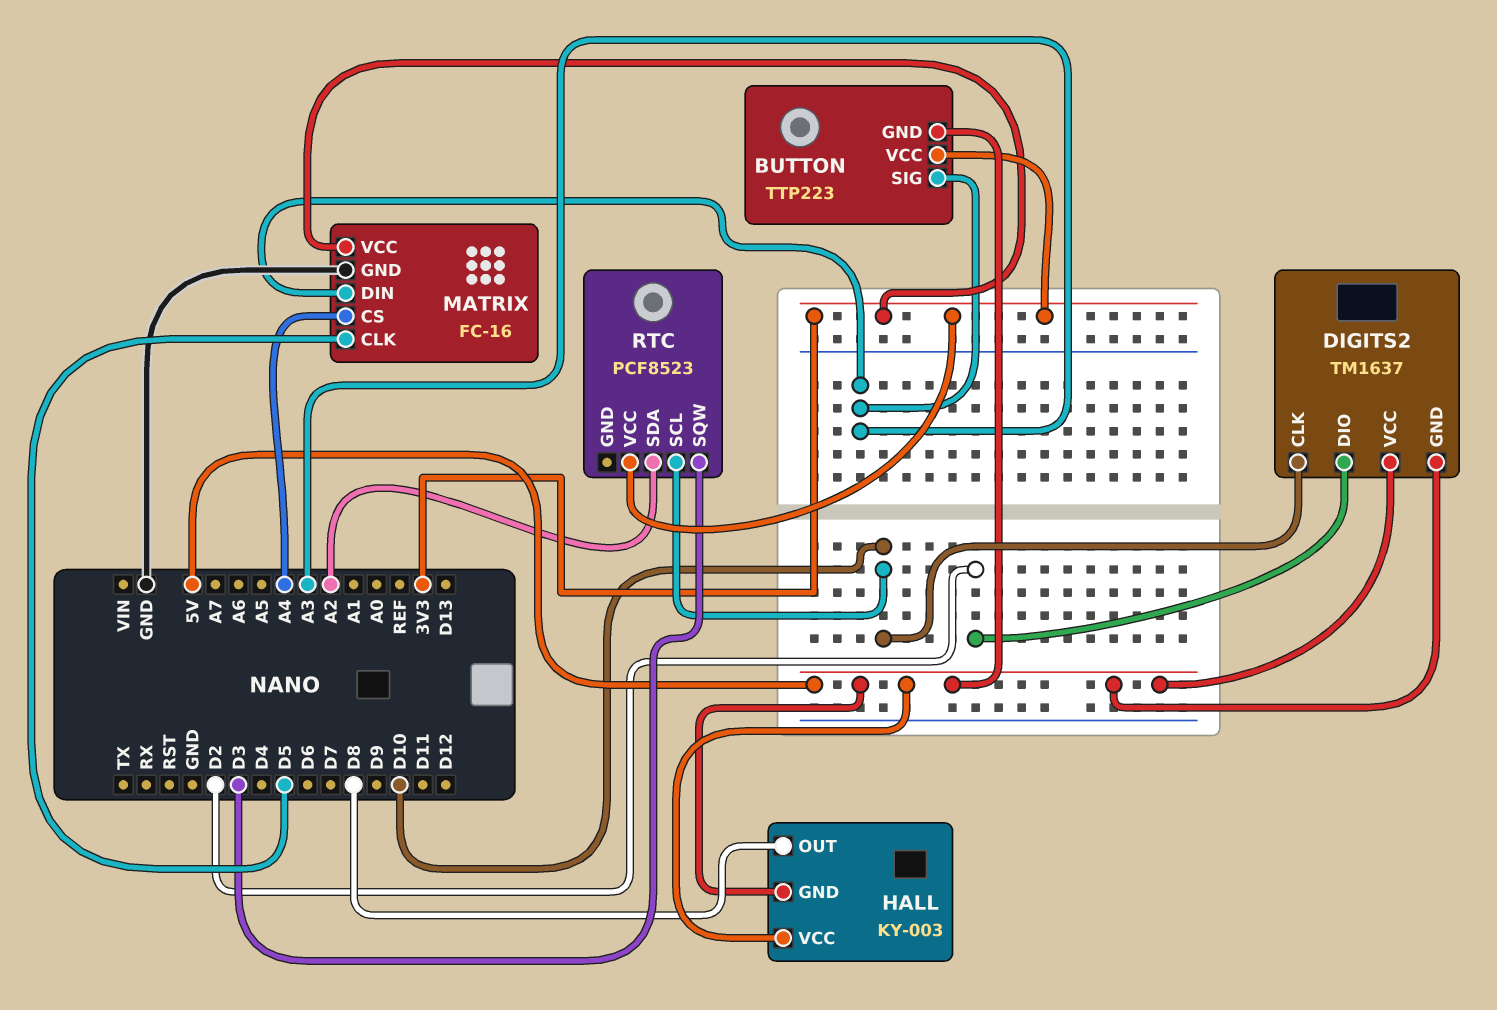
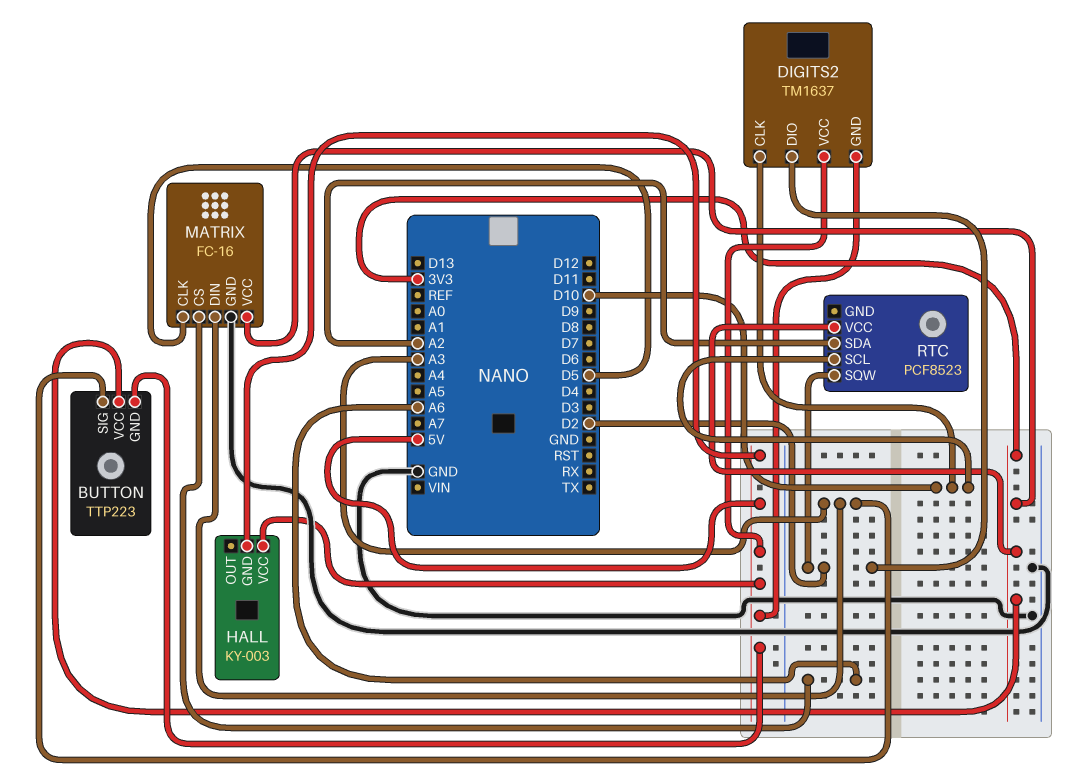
HALL pin OUT: D8 -> none
MATRIX pin CS: A4 -> A6
RTC pin SQW: D3 -> D2

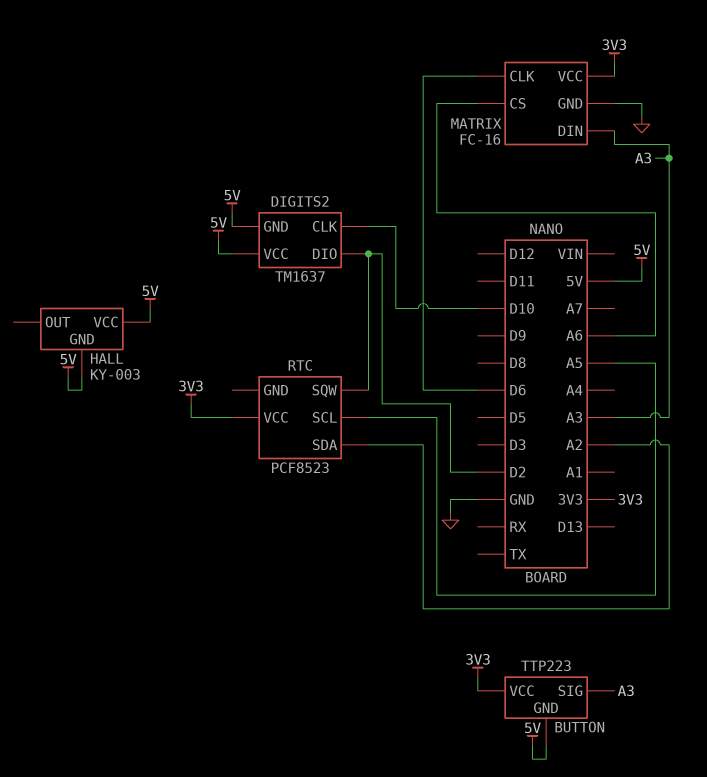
MATRIX pin CLK: D5 -> D6
RTC pin SCL: D10 -> A5

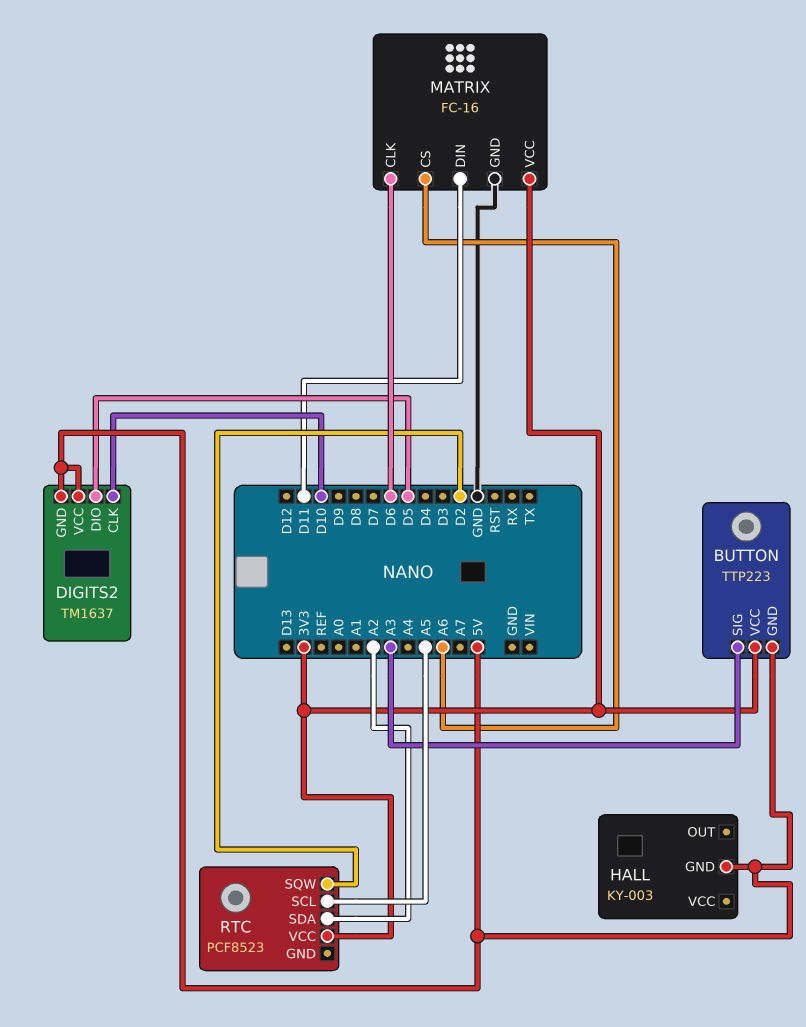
DIGITS2 pin DIO: D2 -> D5
HALL pin VCC: 5V -> none
MATRIX pin DIN: A3 -> D11

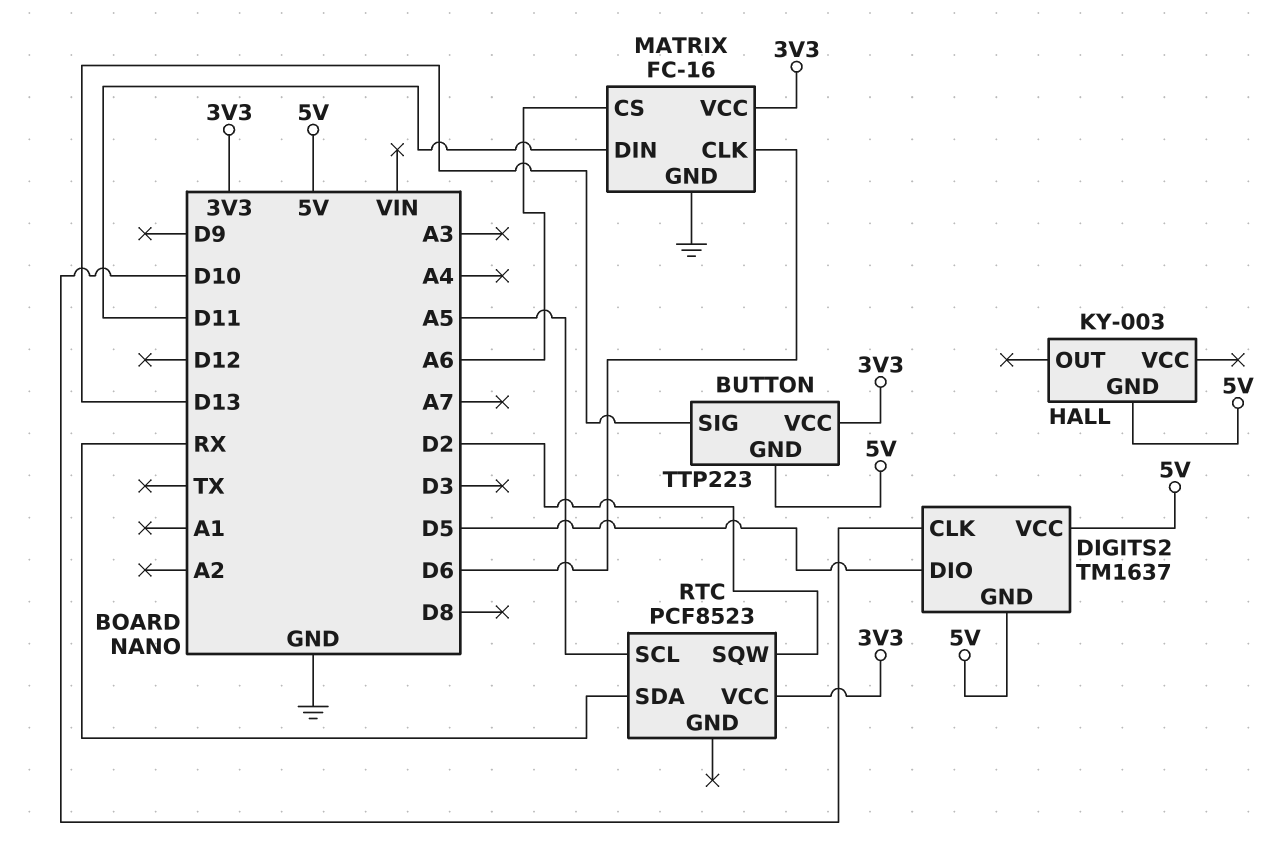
BUTTON pin SIG: A3 -> D13
RTC pin SDA: A2 -> RX

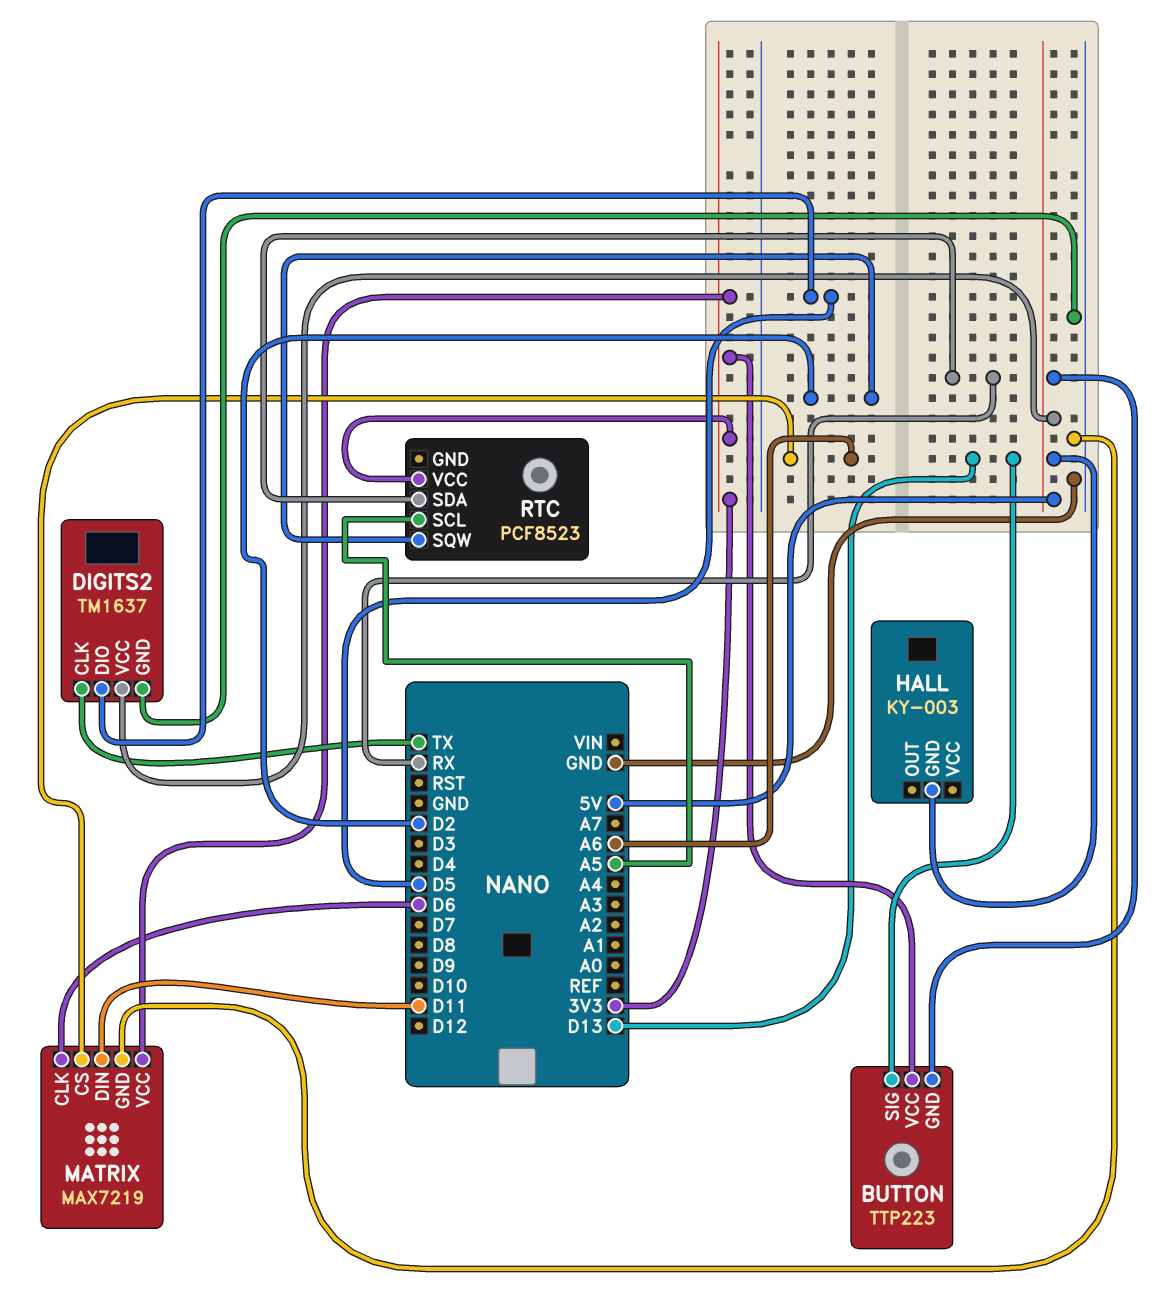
DIGITS2 pin CLK: D10 -> TX
DIGITS2 pin GND: 5V -> GND
MATRIX: FC-16 -> MAX7219

